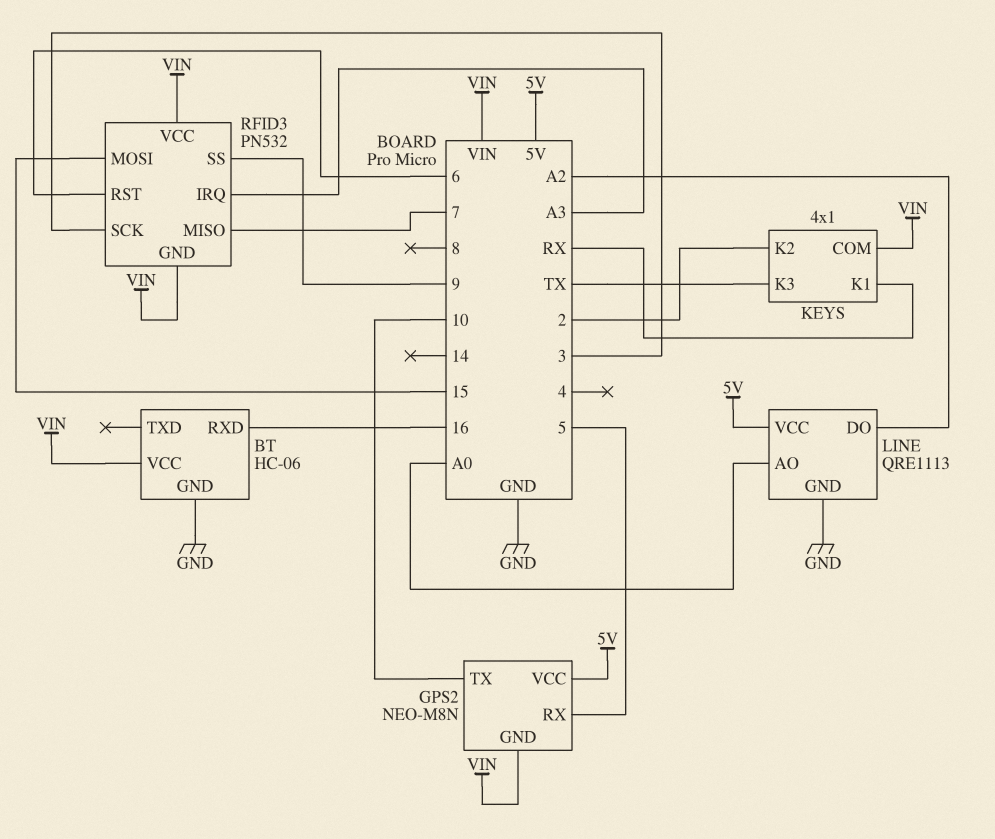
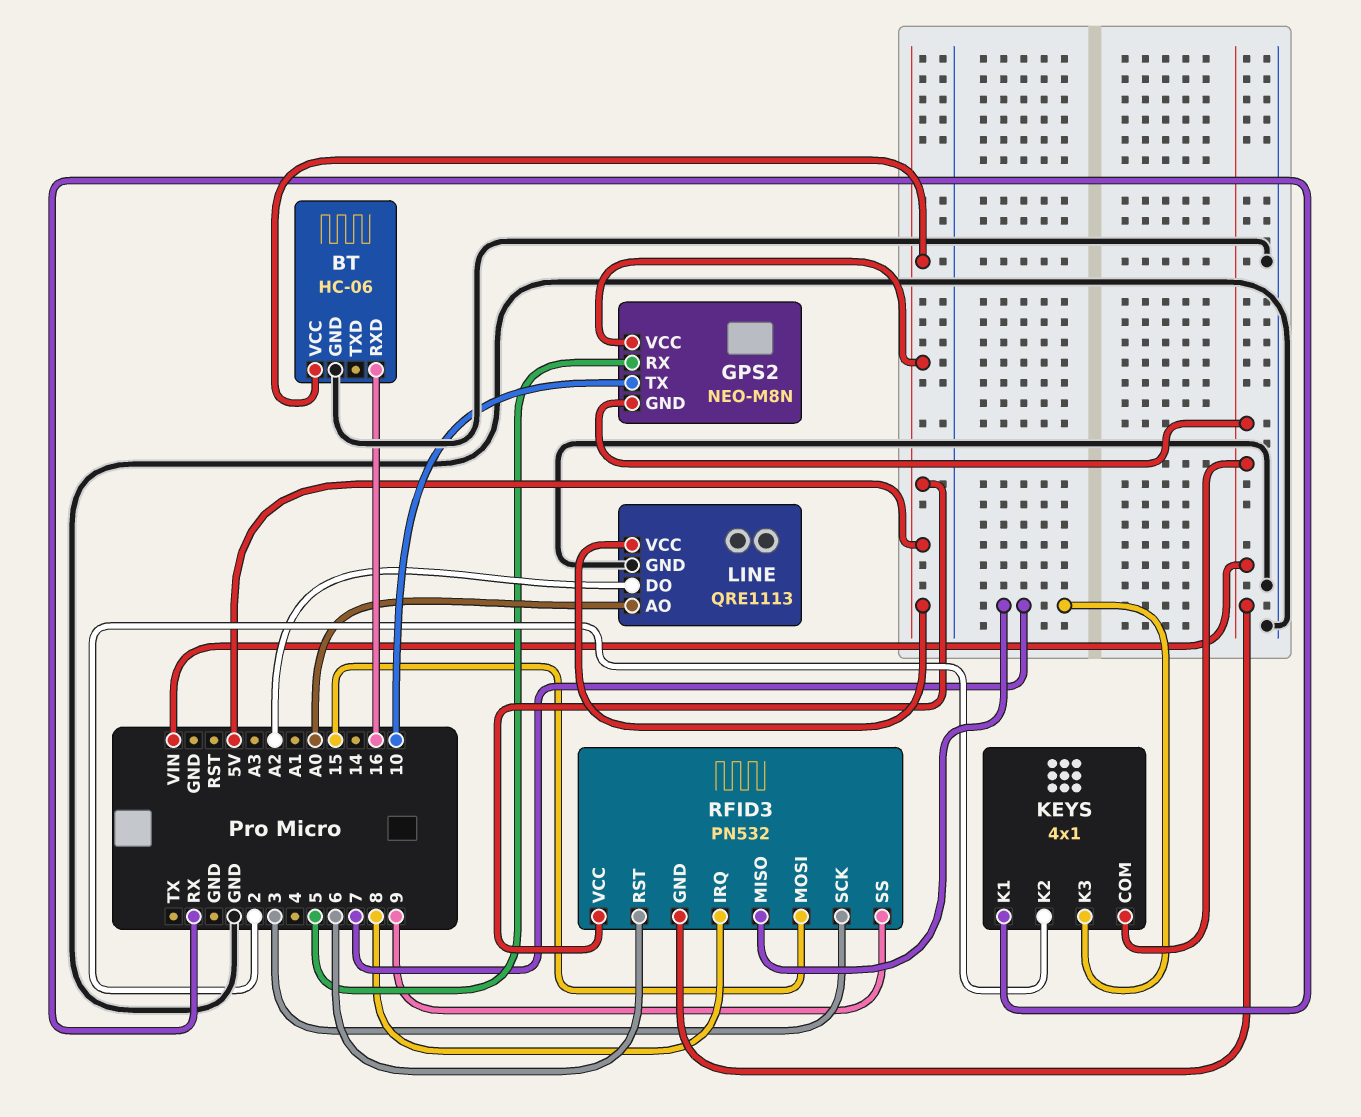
BT pin VCC: VIN -> 5V
KEYS pin K3: TX -> 7
RFID3 pin IRQ: A3 -> 8
RFID3 pin VCC: VIN -> 5V

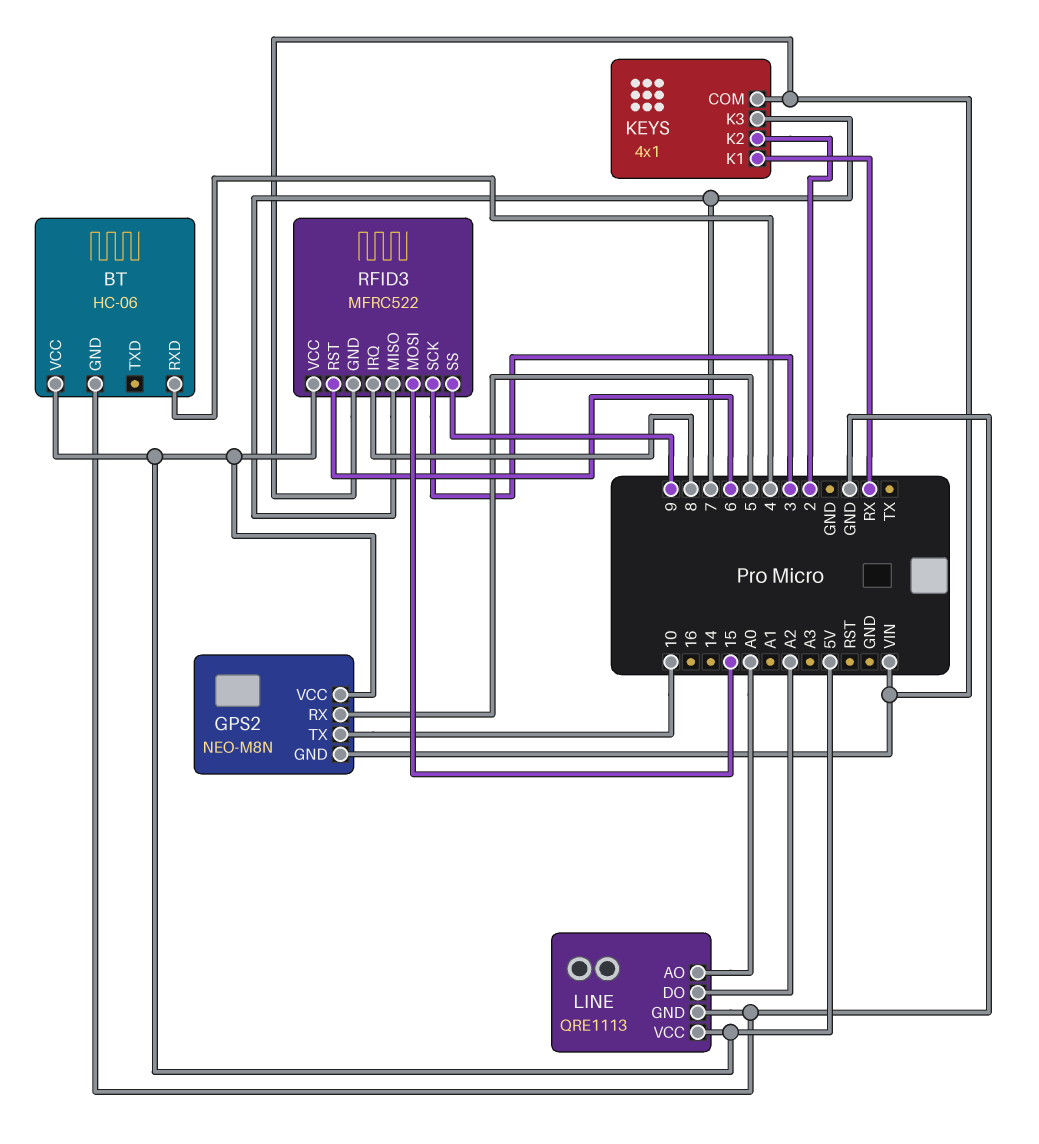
BT pin RXD: 16 -> 4
RFID3: PN532 -> MFRC522

